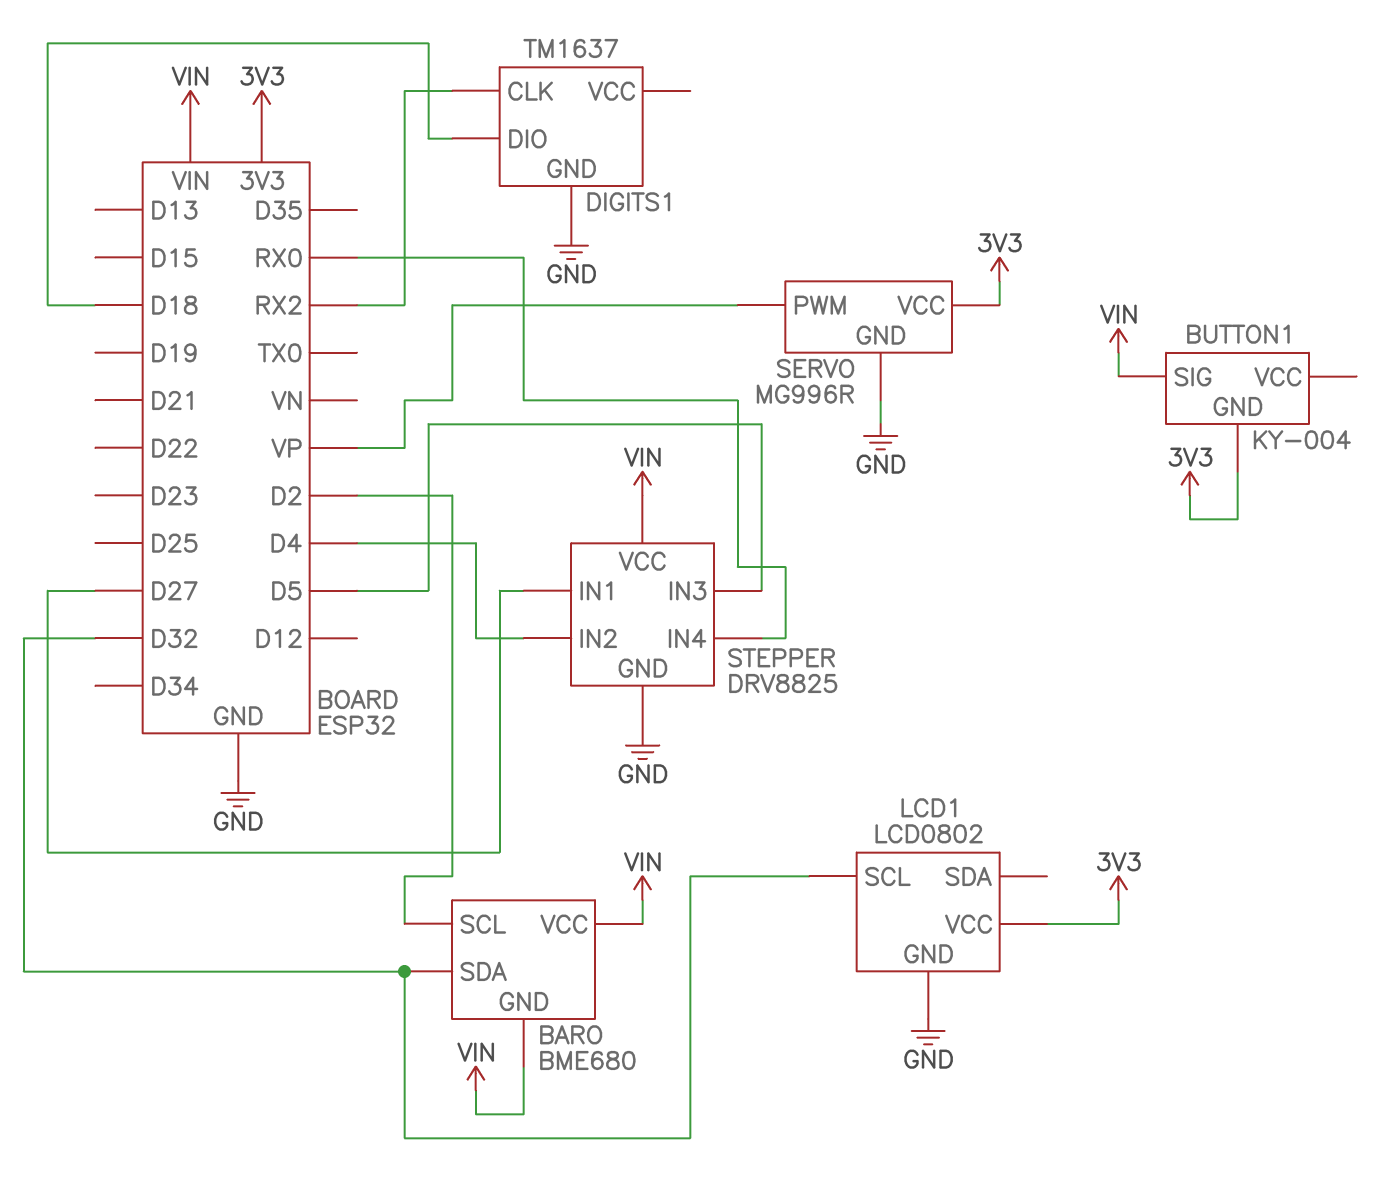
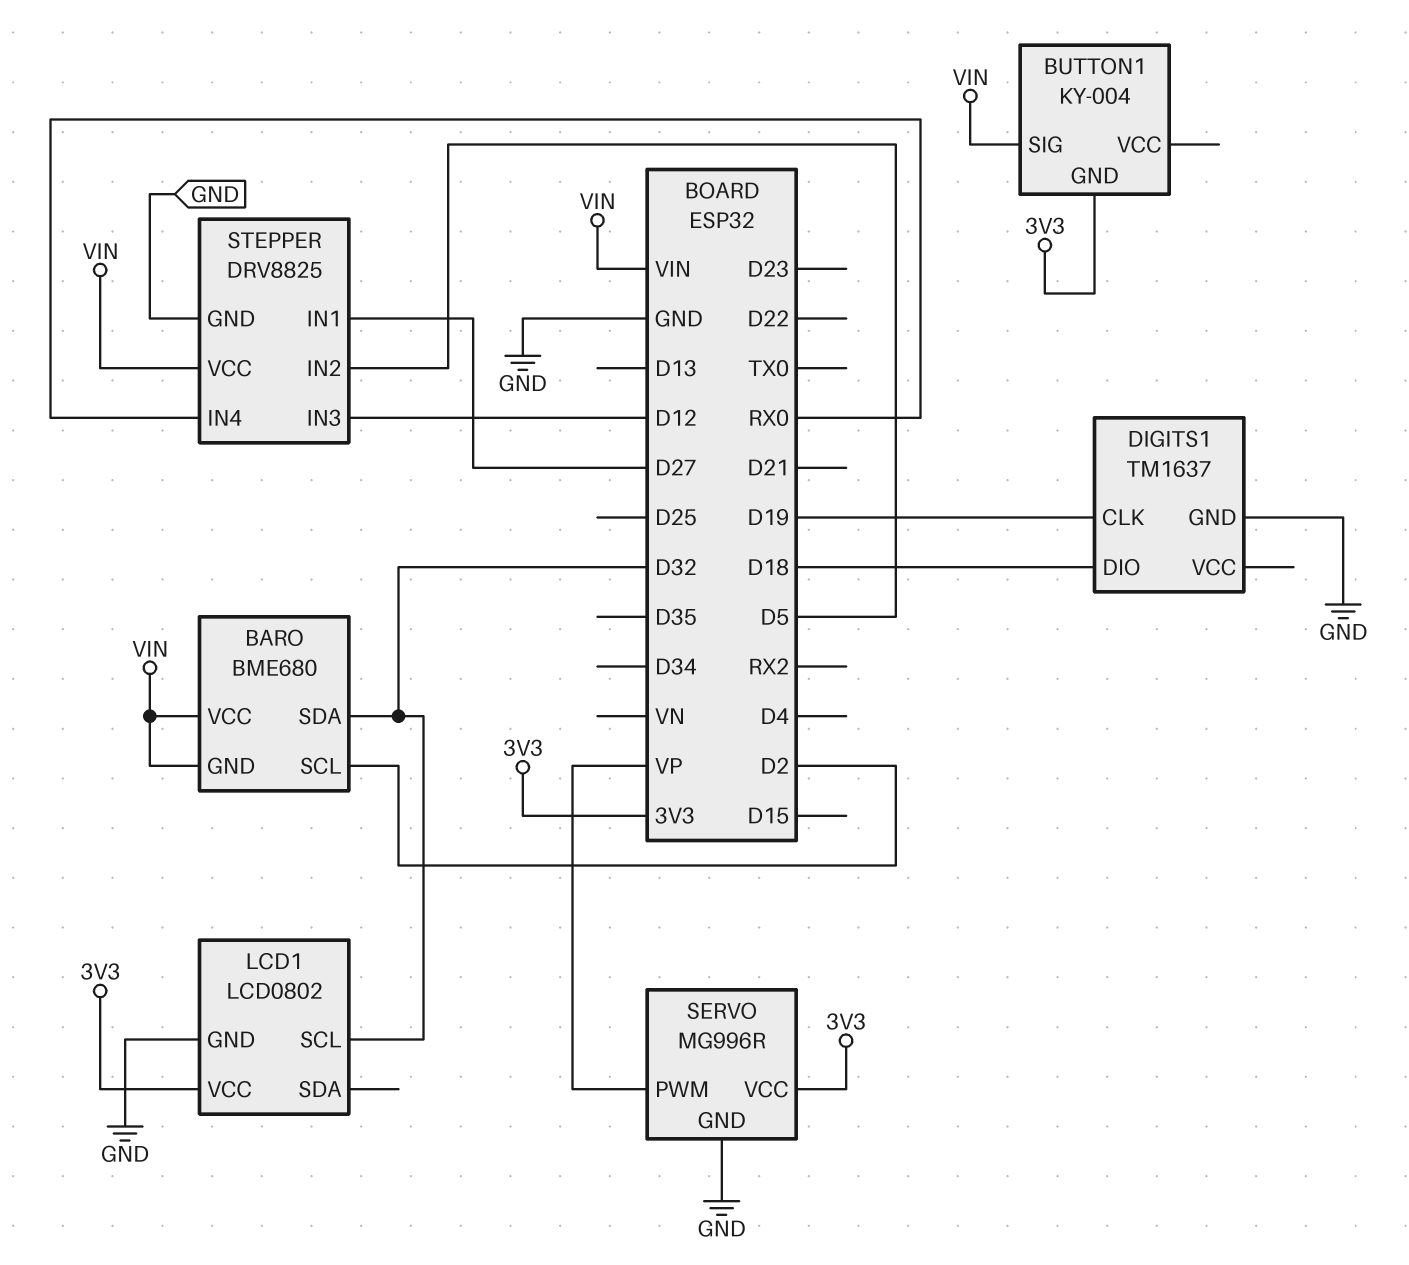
DIGITS1 pin CLK: RX2 -> D19
STEPPER pin IN2: D4 -> D5
STEPPER pin IN3: D5 -> D12

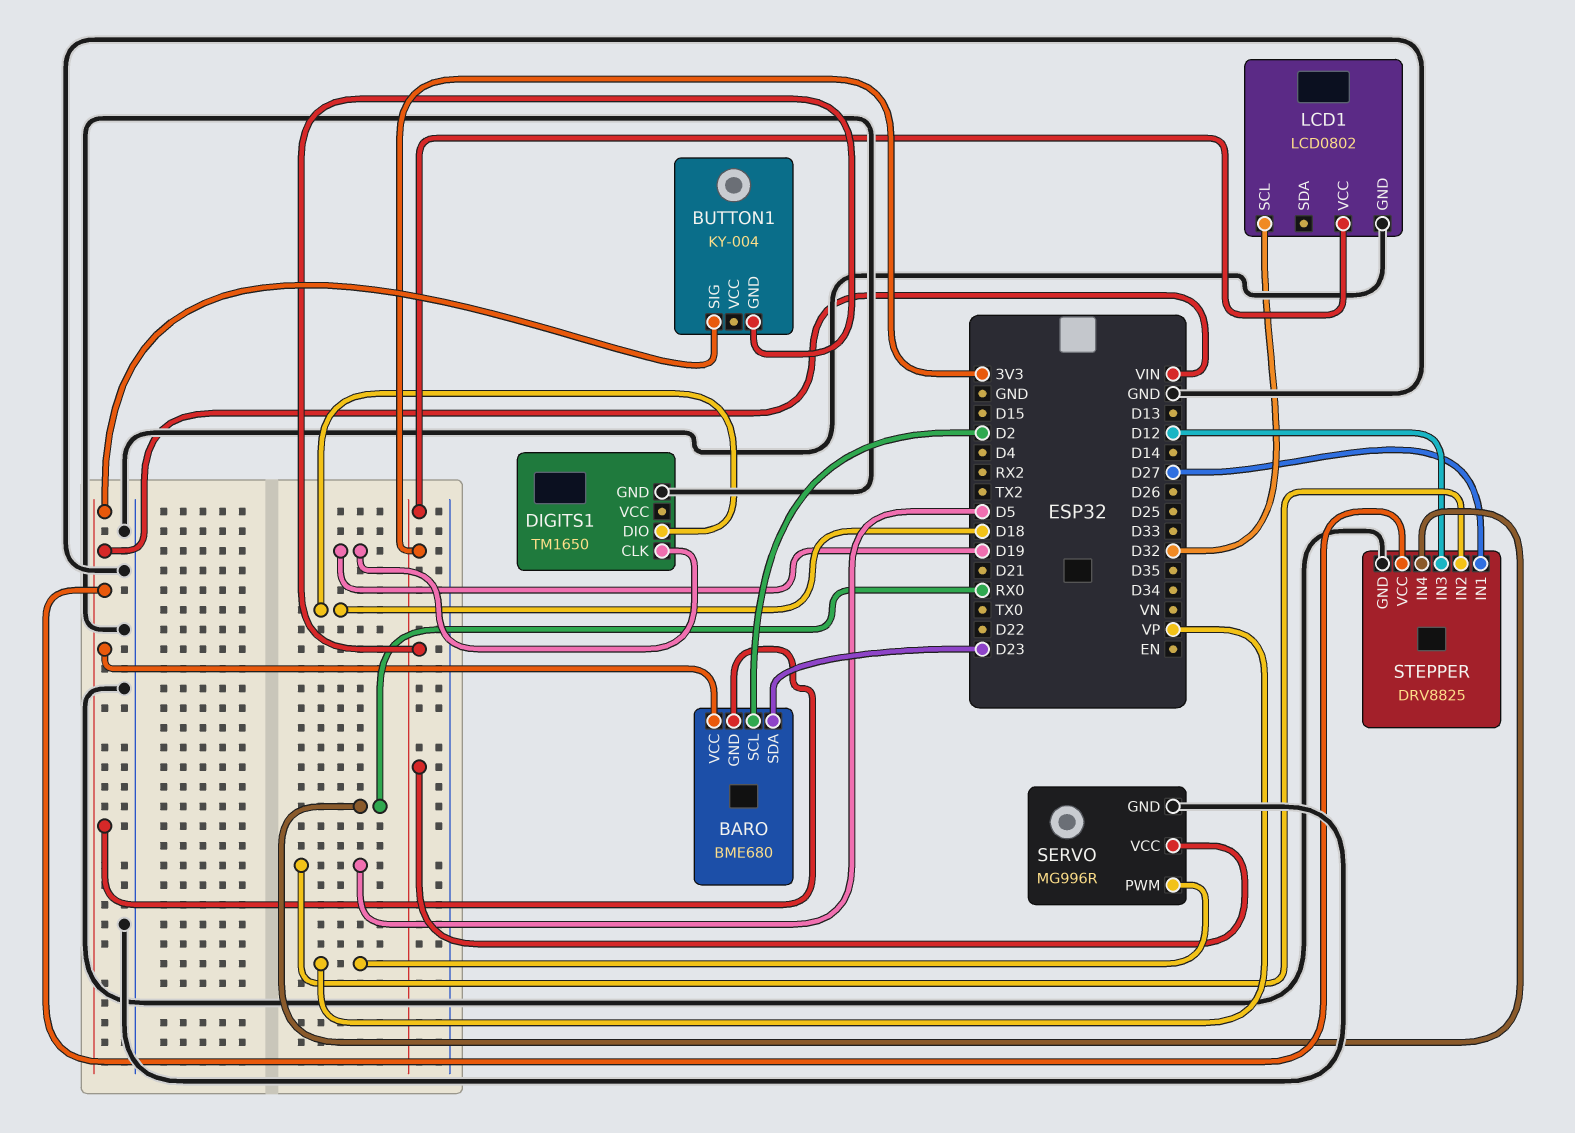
BARO pin SDA: D32 -> D23
DIGITS1: TM1637 -> TM1650

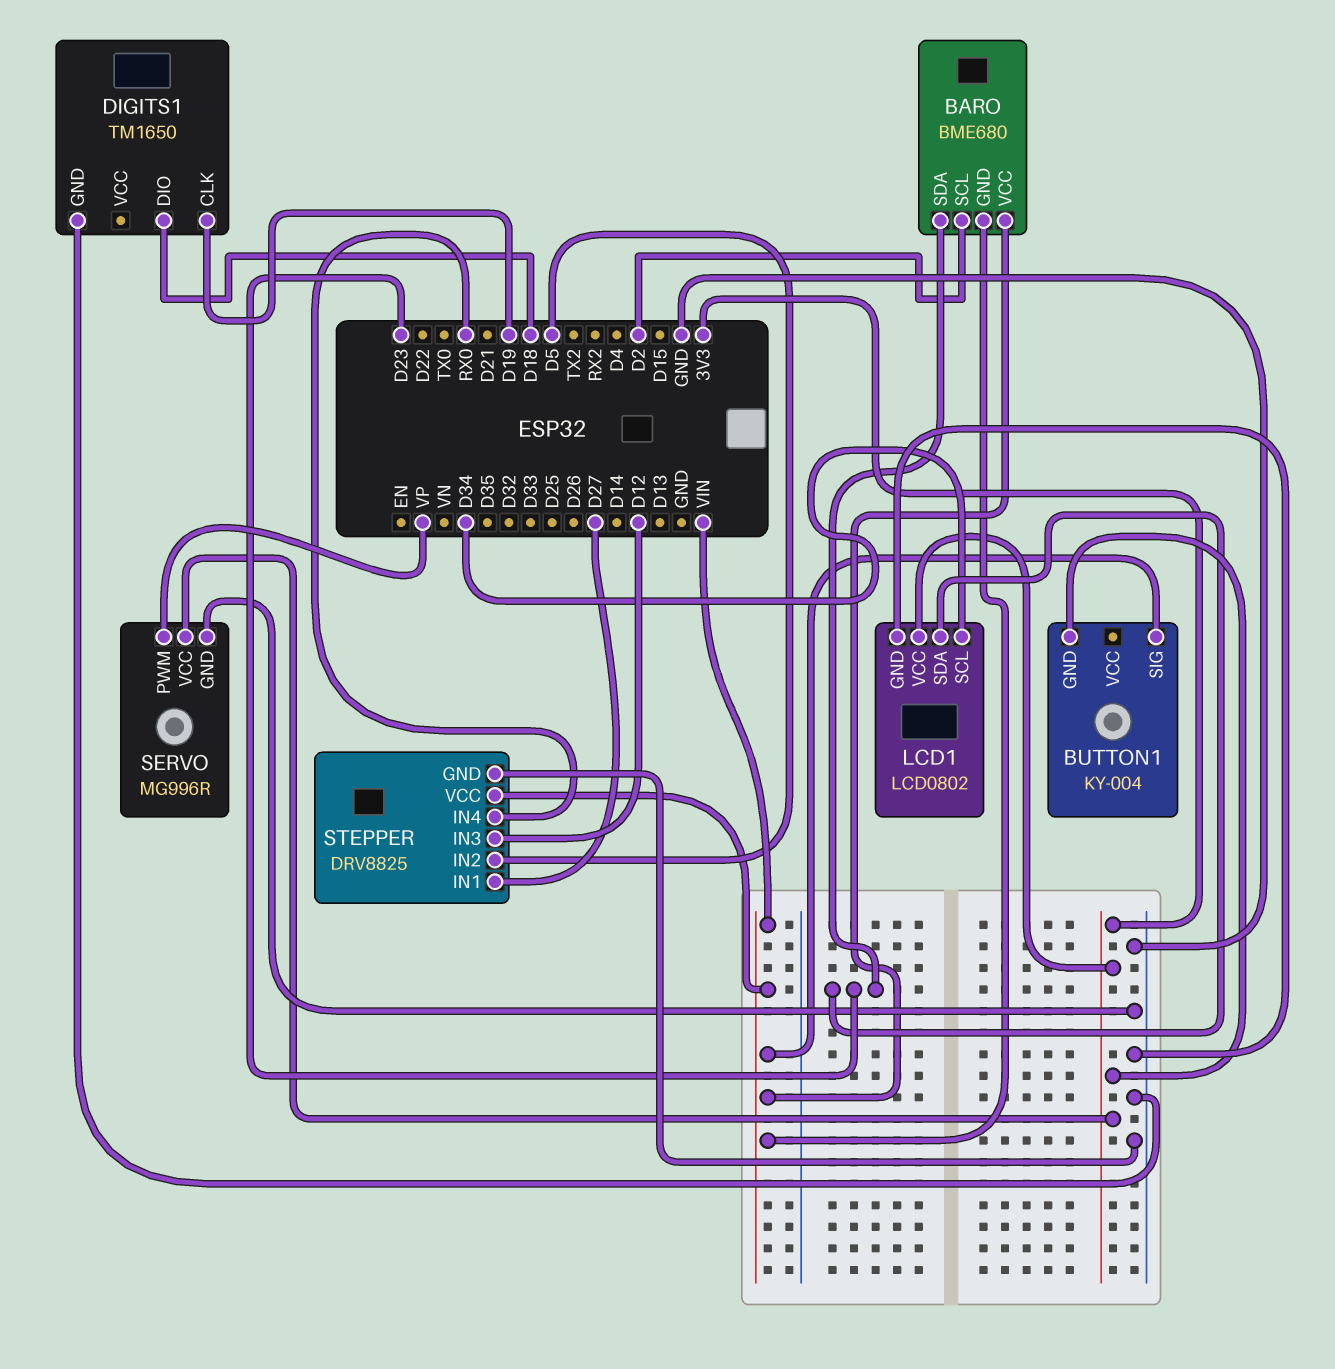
LCD1 pin SCL: D32 -> D34
LCD1 pin SDA: none -> D23

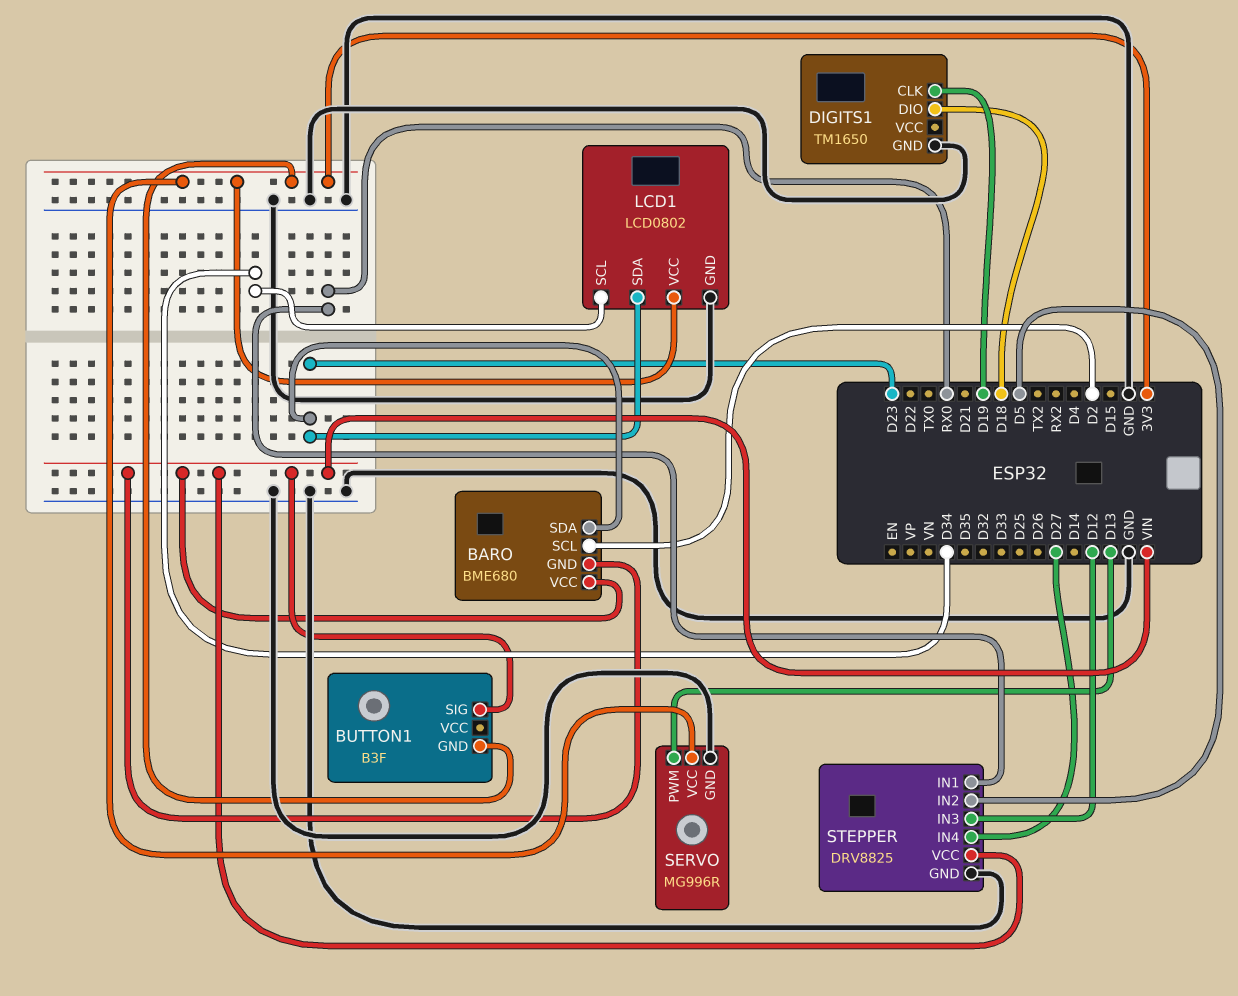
BUTTON1: KY-004 -> B3F
SERVO pin PWM: VP -> D13
STEPPER pin IN1: D27 -> RX0
STEPPER pin IN4: RX0 -> D27

